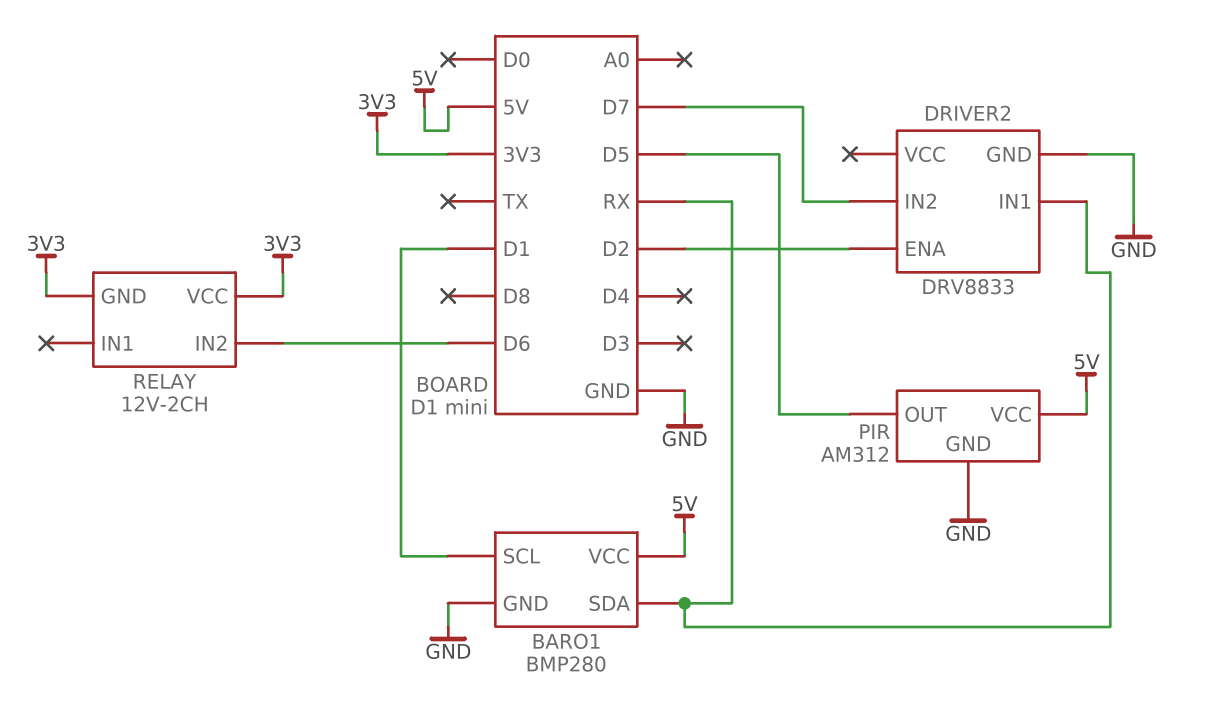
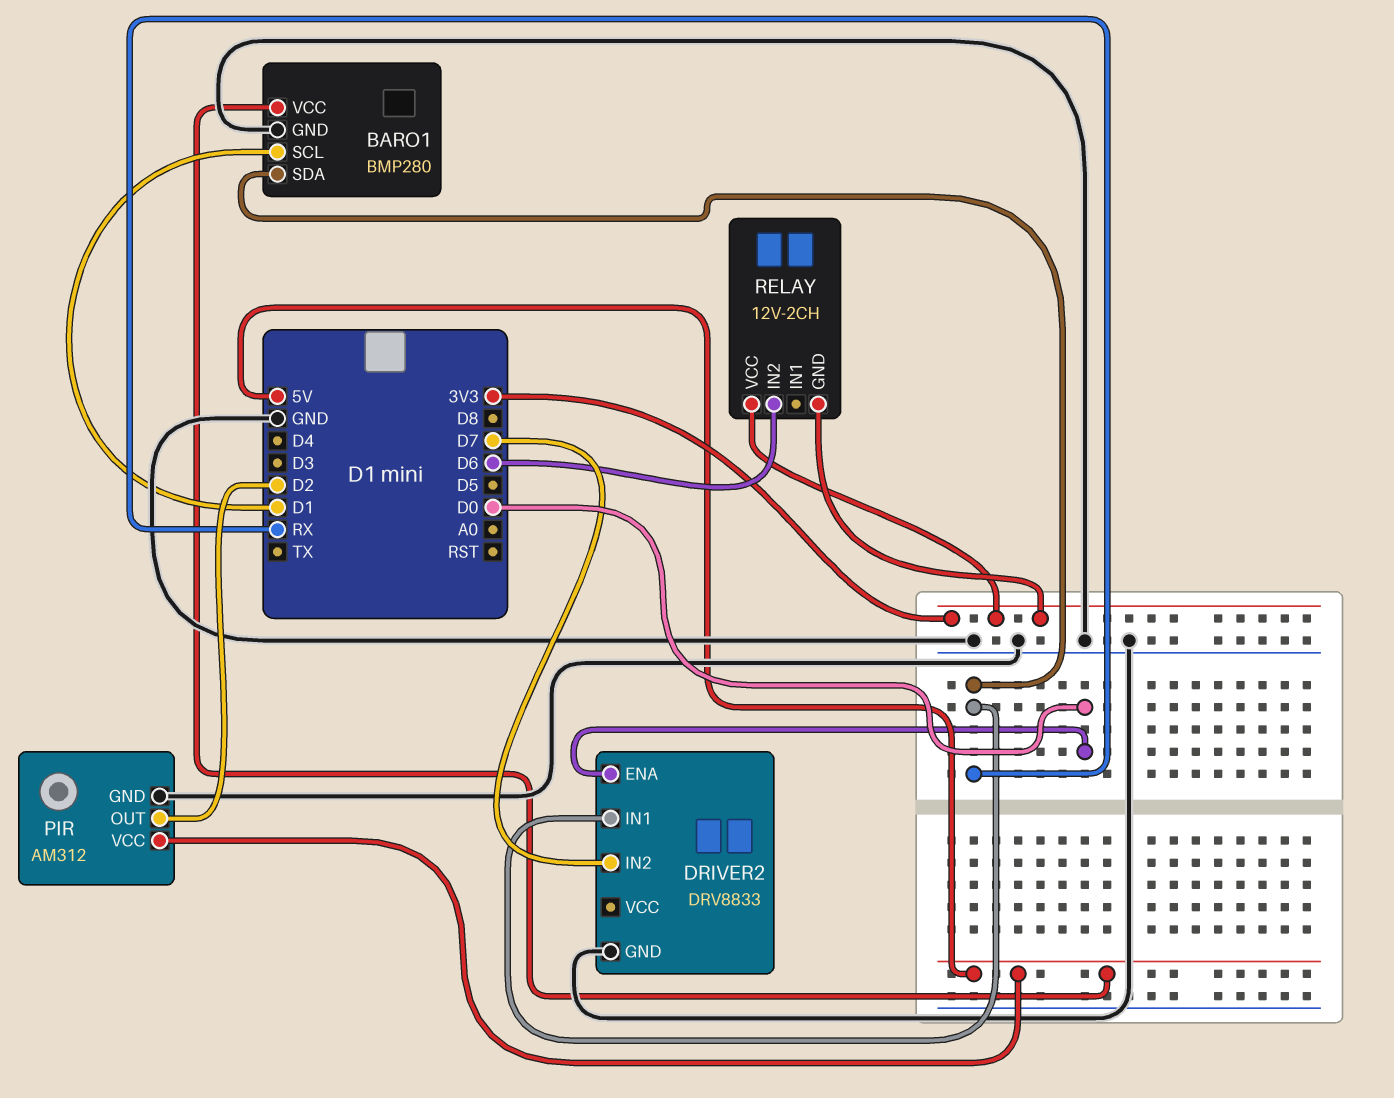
DRIVER2 pin ENA: D2 -> D0
PIR pin OUT: D5 -> D2

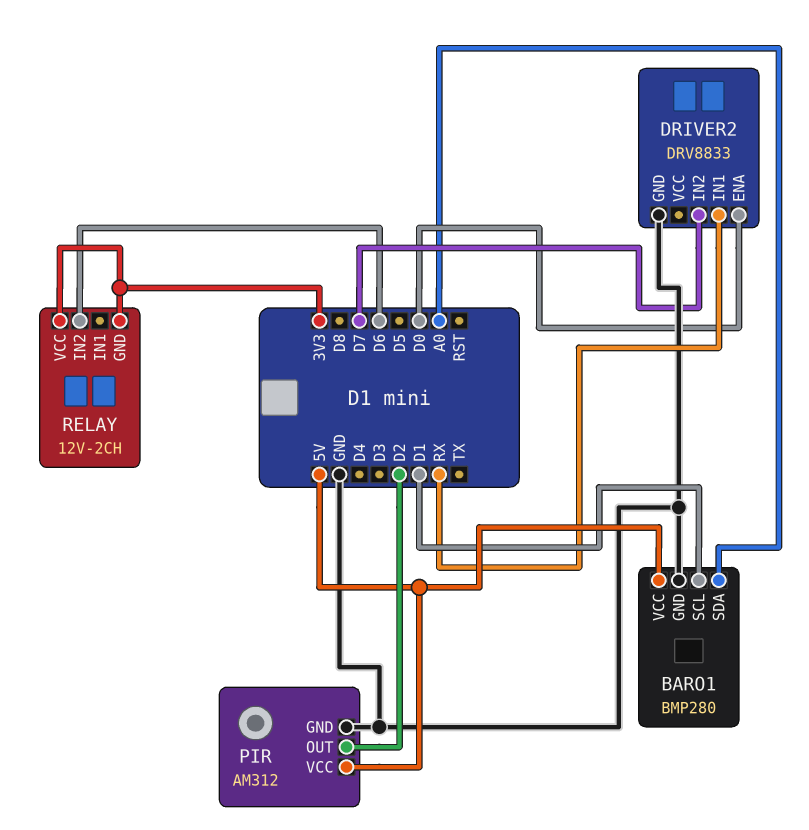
BARO1 pin SDA: RX -> A0

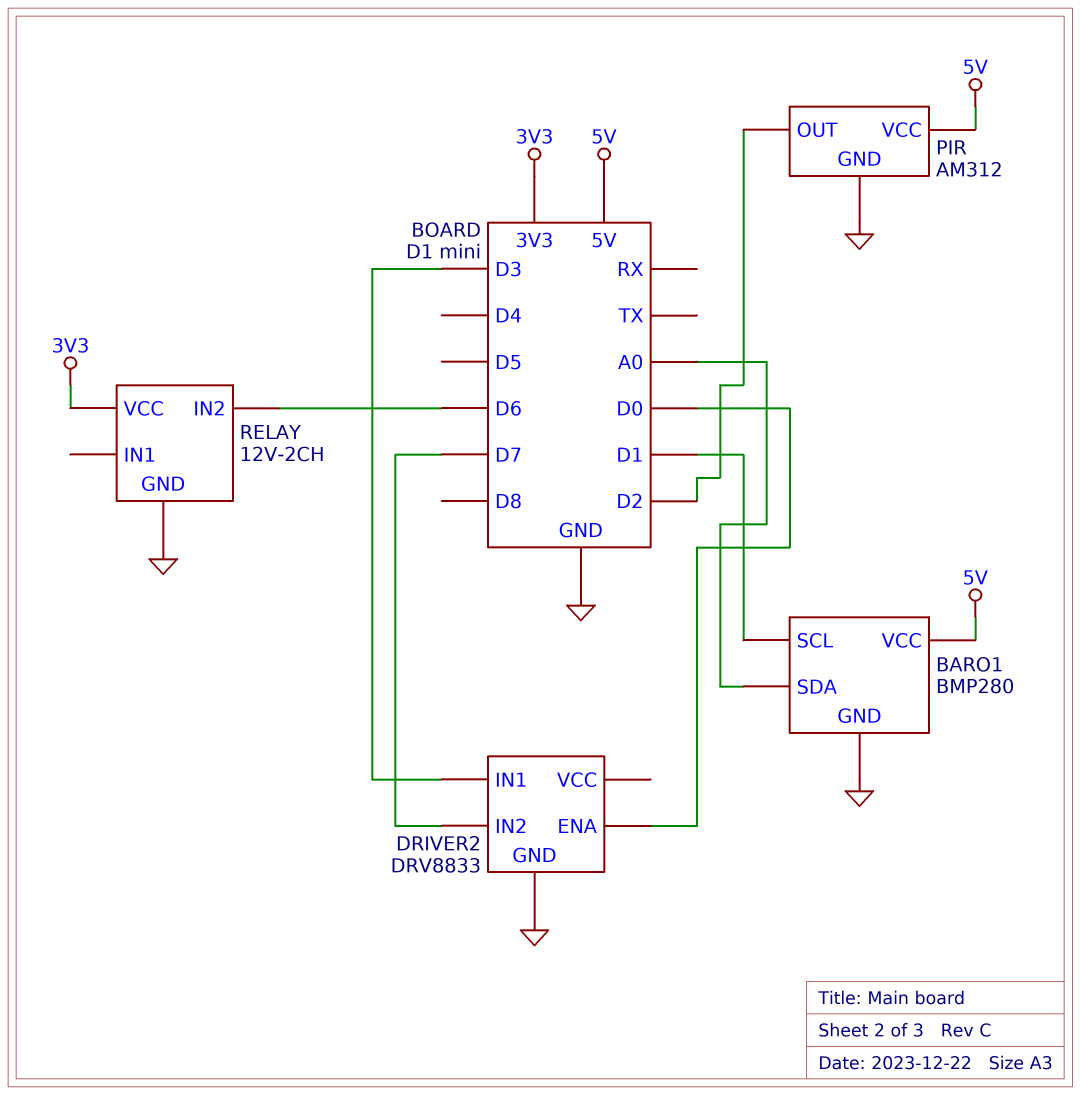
DRIVER2 pin IN1: RX -> D3
RELAY pin GND: 3V3 -> GND

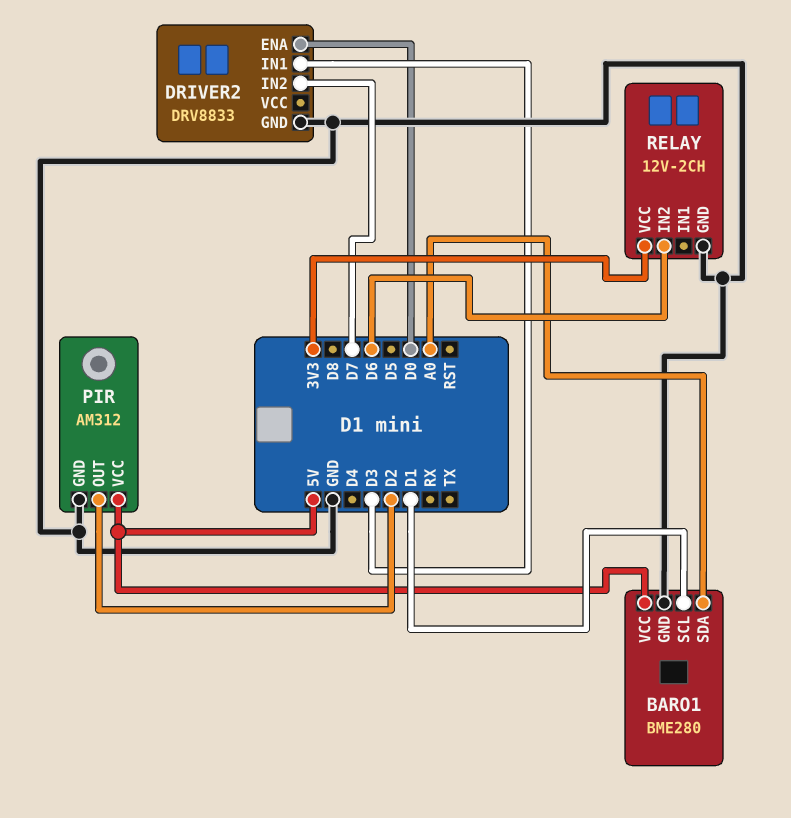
BARO1: BMP280 -> BME280

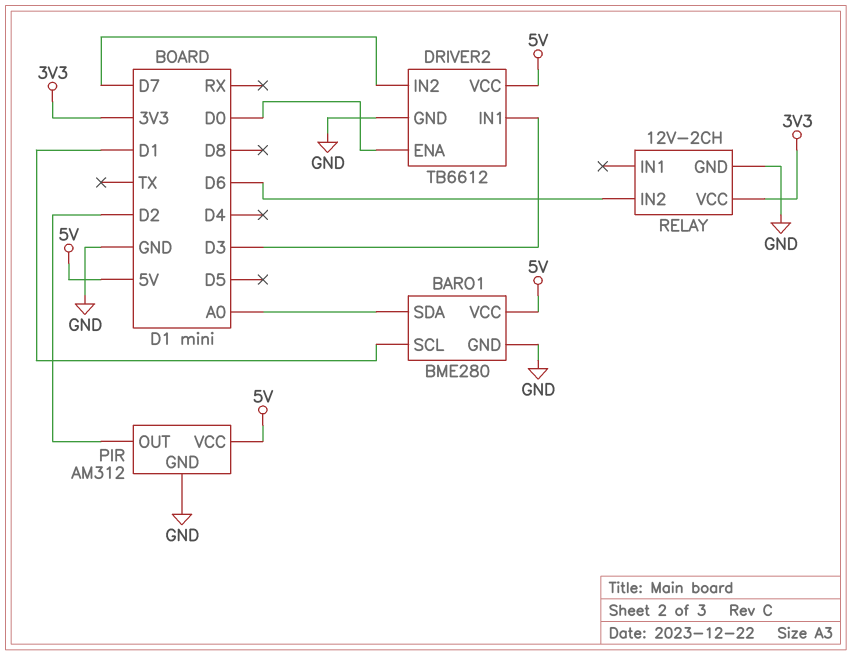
DRIVER2: DRV8833 -> TB6612
DRIVER2 pin VCC: none -> 5V

